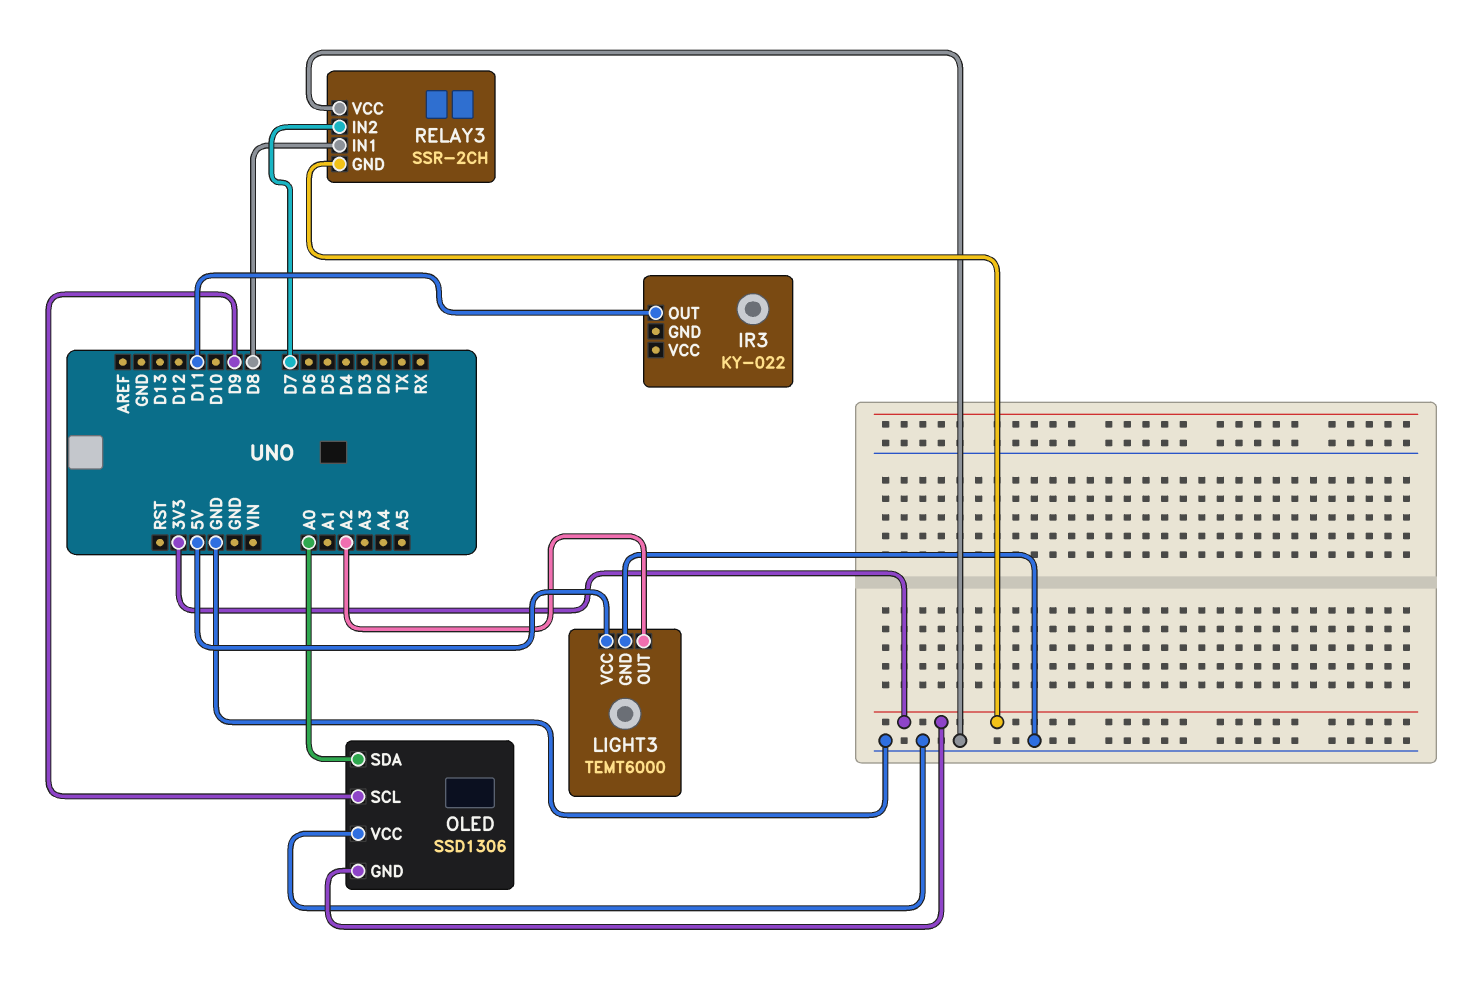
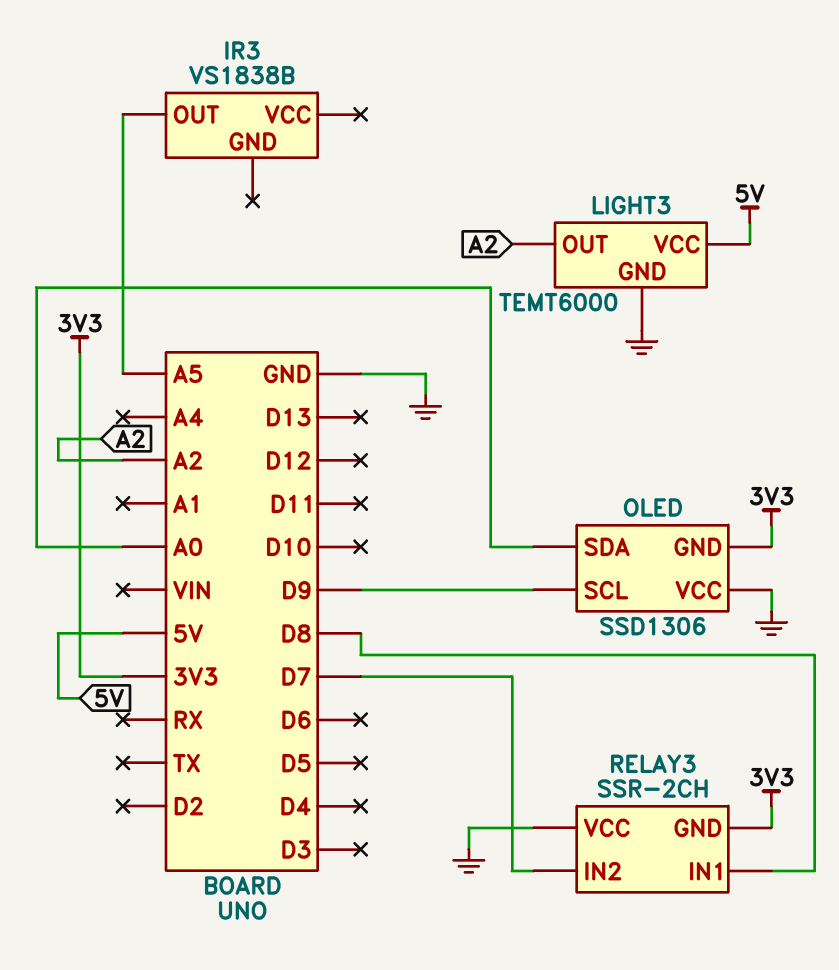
IR3: KY-022 -> VS1838B
IR3 pin OUT: D11 -> A5

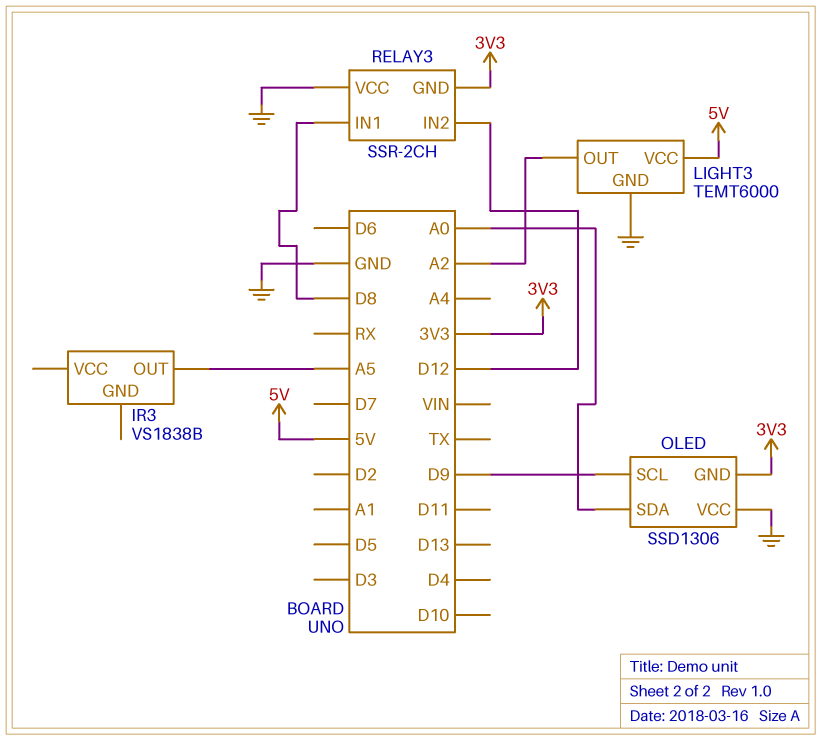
RELAY3 pin IN2: D7 -> D12

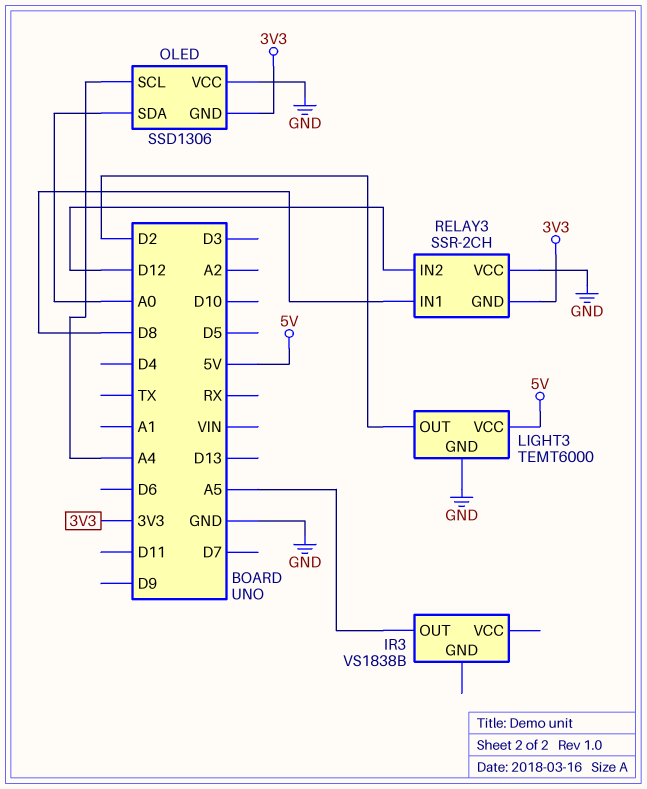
LIGHT3 pin OUT: A2 -> D2
OLED pin SCL: D9 -> A4

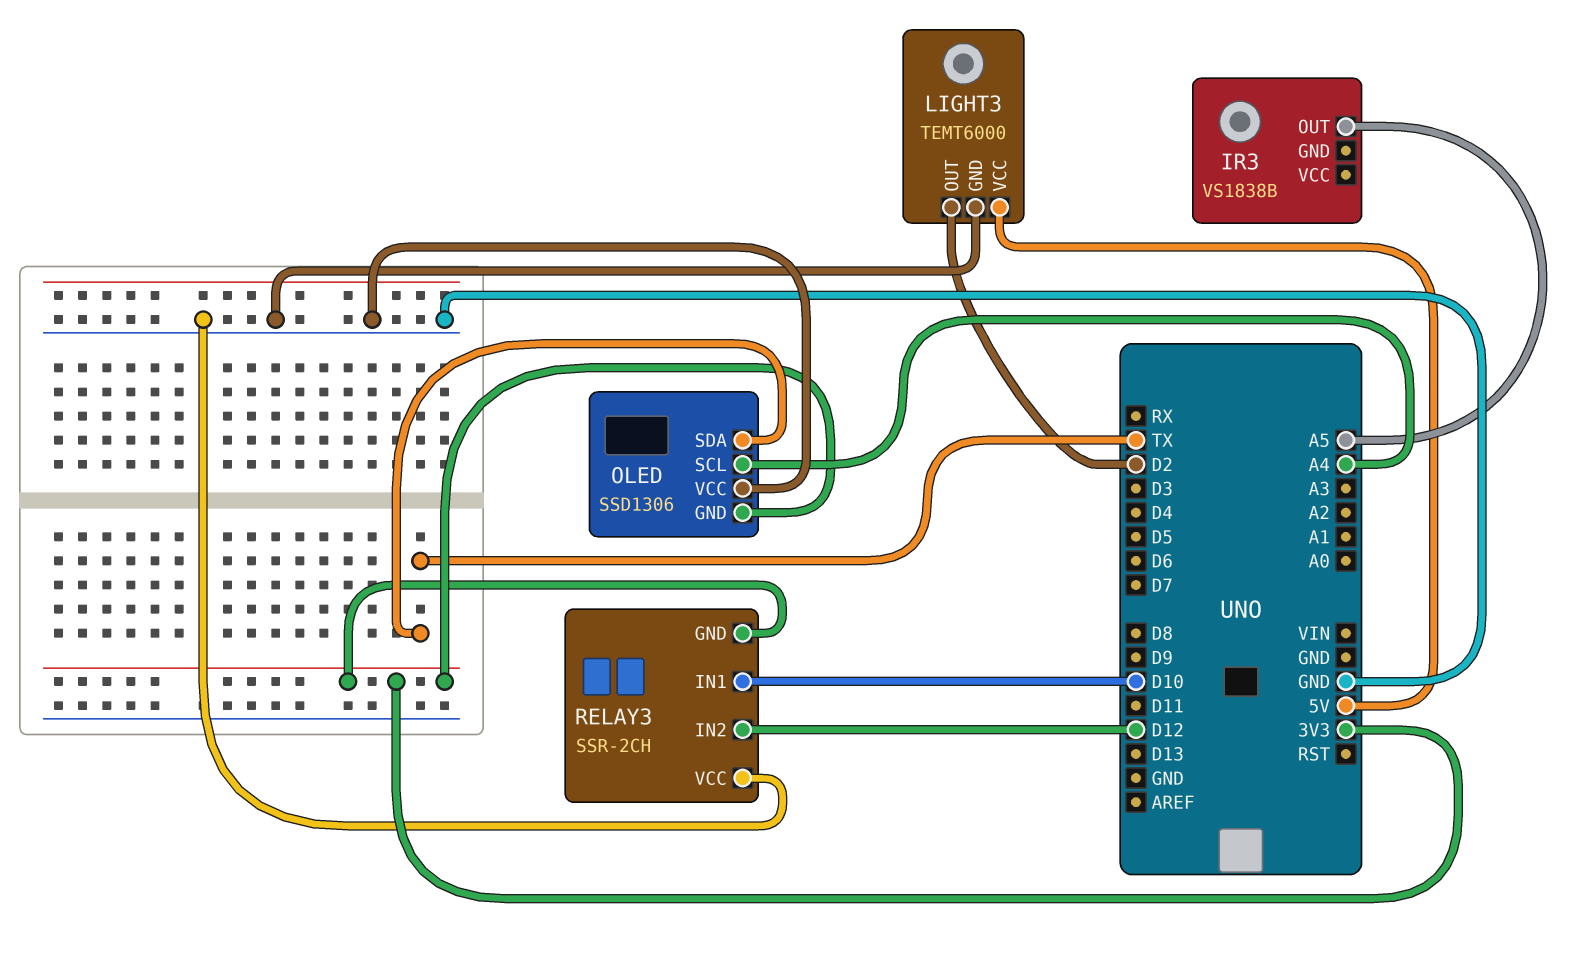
OLED pin SDA: A0 -> TX
RELAY3 pin IN1: D8 -> D10

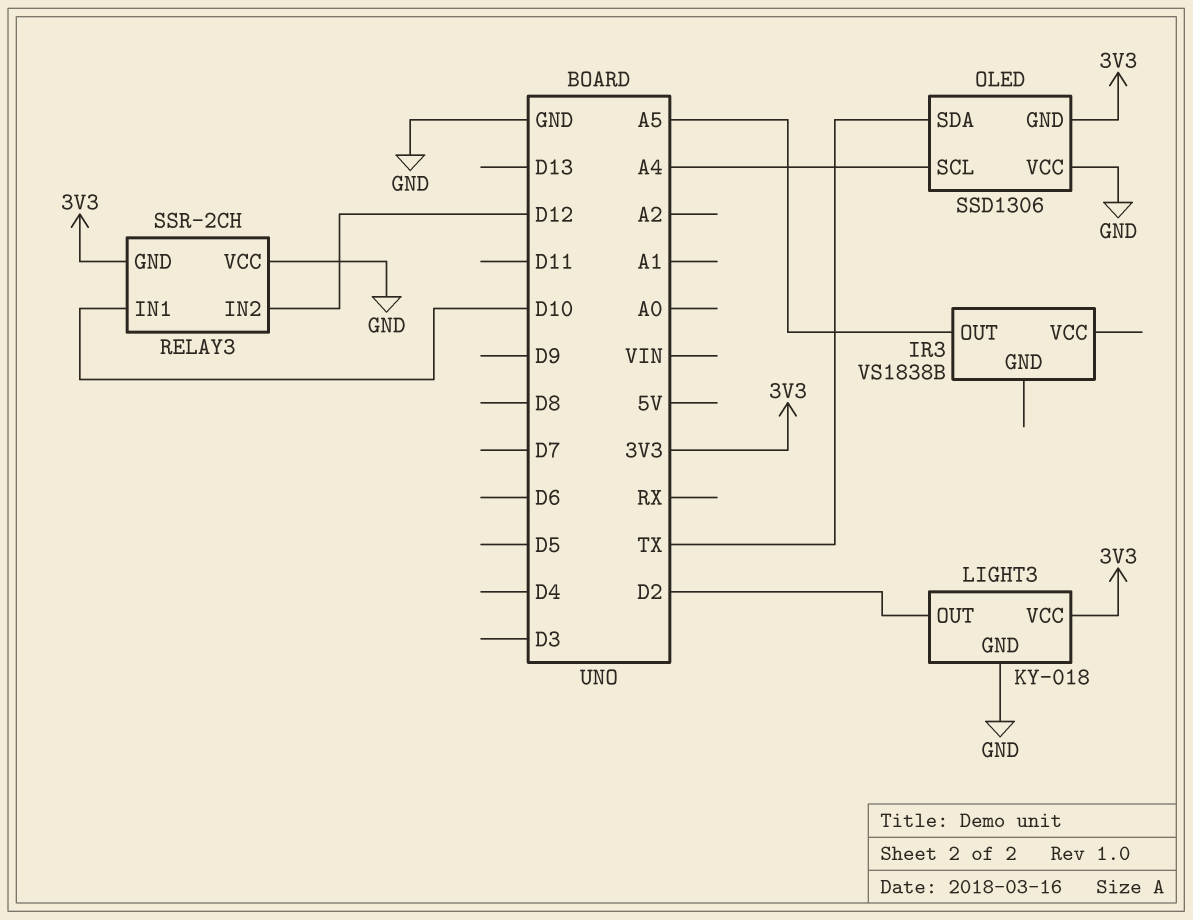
LIGHT3: TEMT6000 -> KY-018
LIGHT3 pin VCC: 5V -> 3V3

